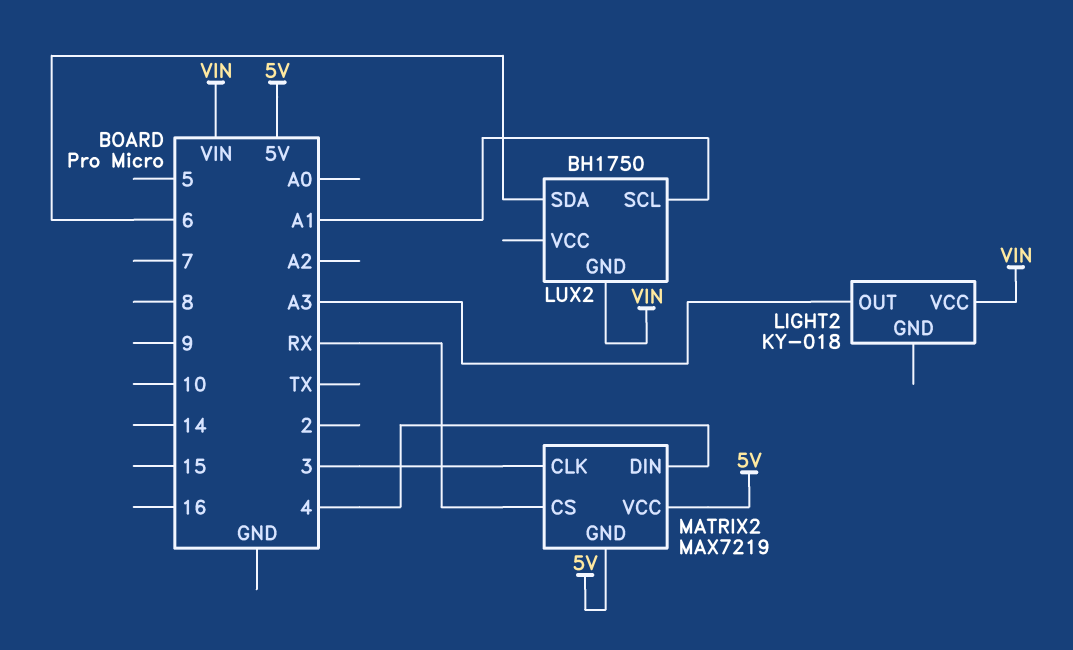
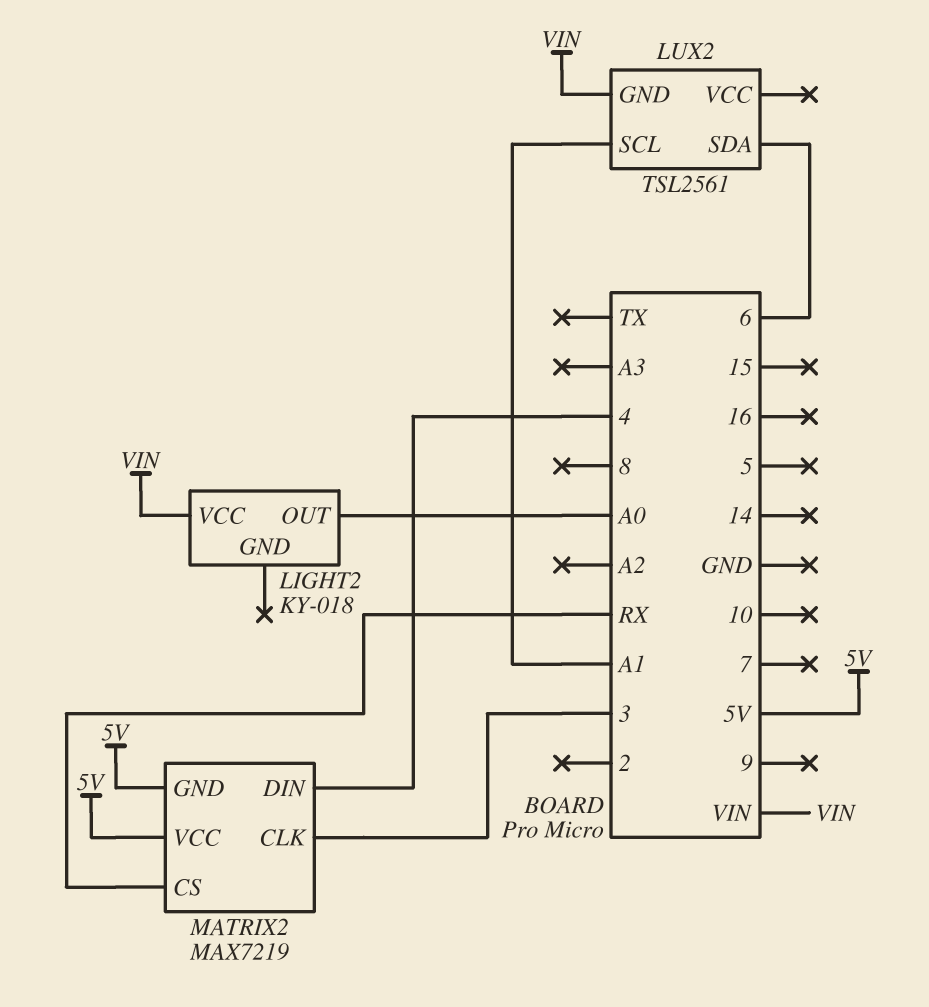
LIGHT2 pin OUT: A3 -> A0
LUX2: BH1750 -> TSL2561

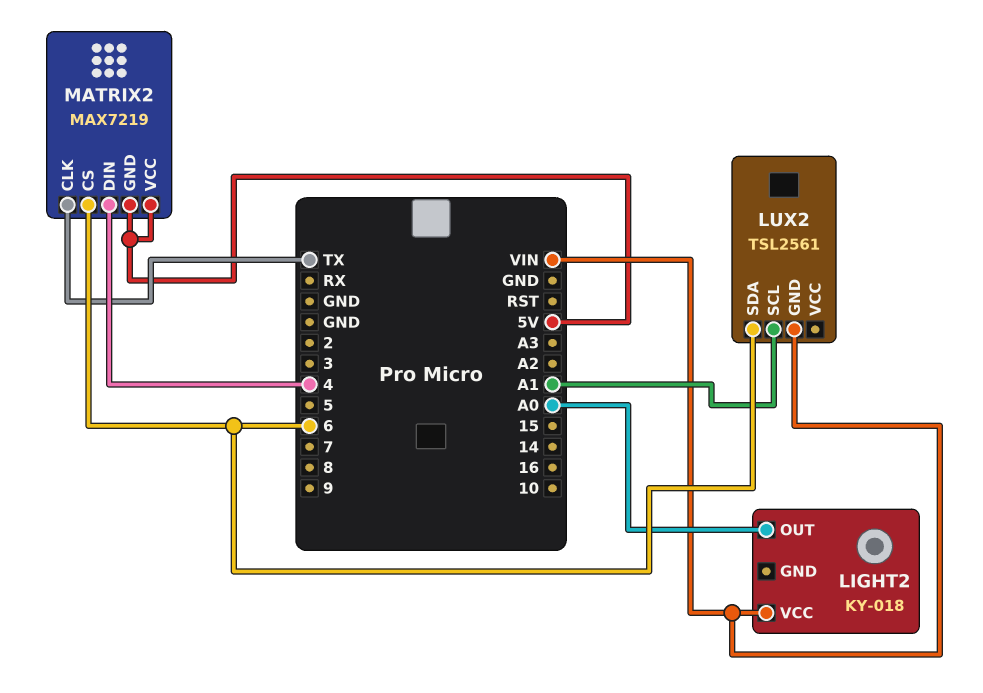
MATRIX2 pin CLK: 3 -> TX
MATRIX2 pin CS: RX -> 6

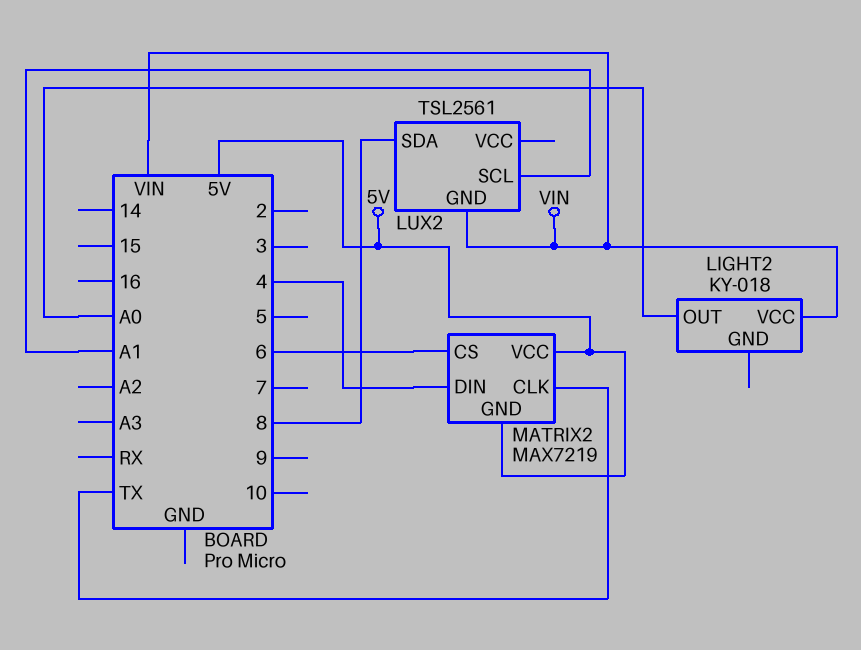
LUX2 pin SDA: 6 -> 8

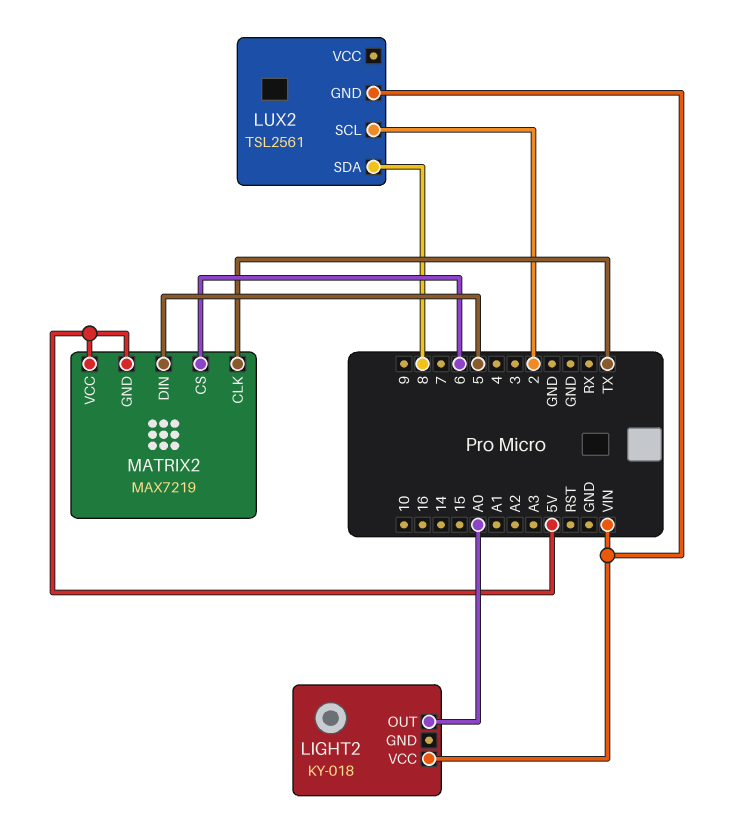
LUX2 pin SCL: A1 -> 2
MATRIX2 pin DIN: 4 -> 5

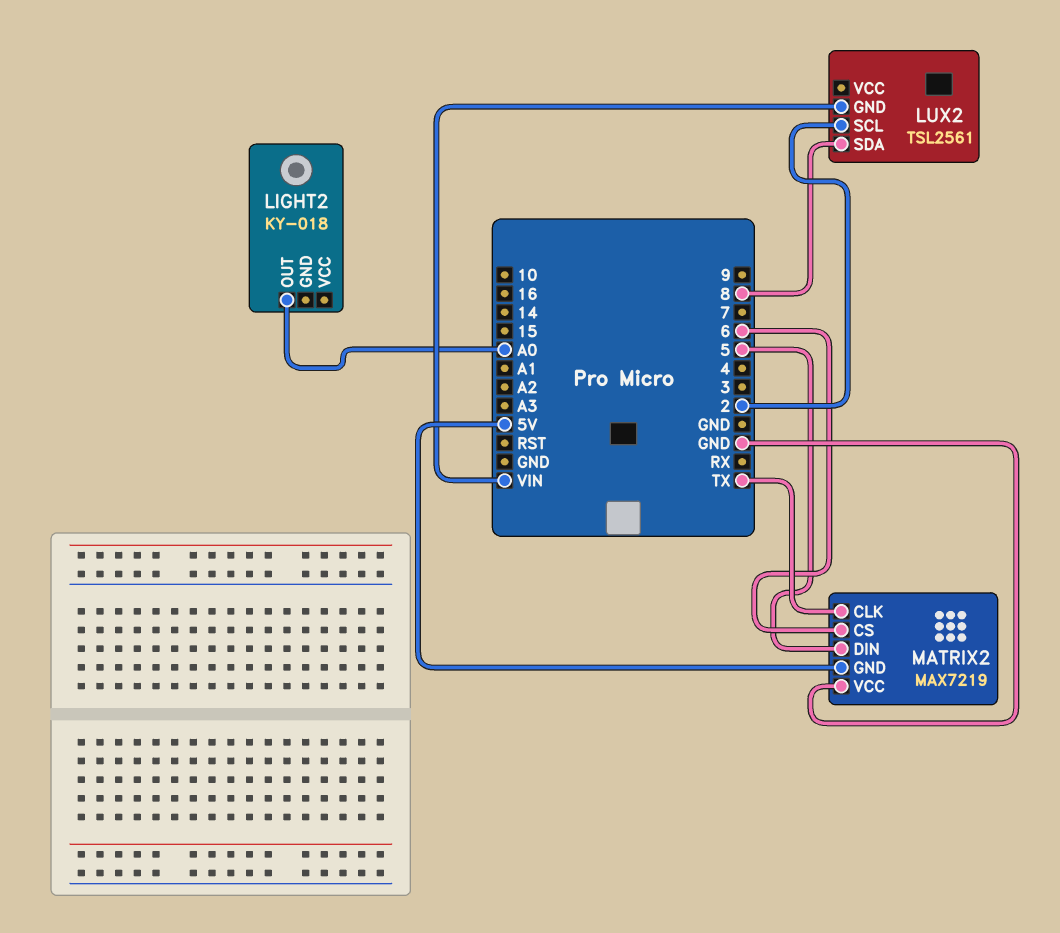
LIGHT2 pin VCC: VIN -> none
MATRIX2 pin VCC: 5V -> GND

